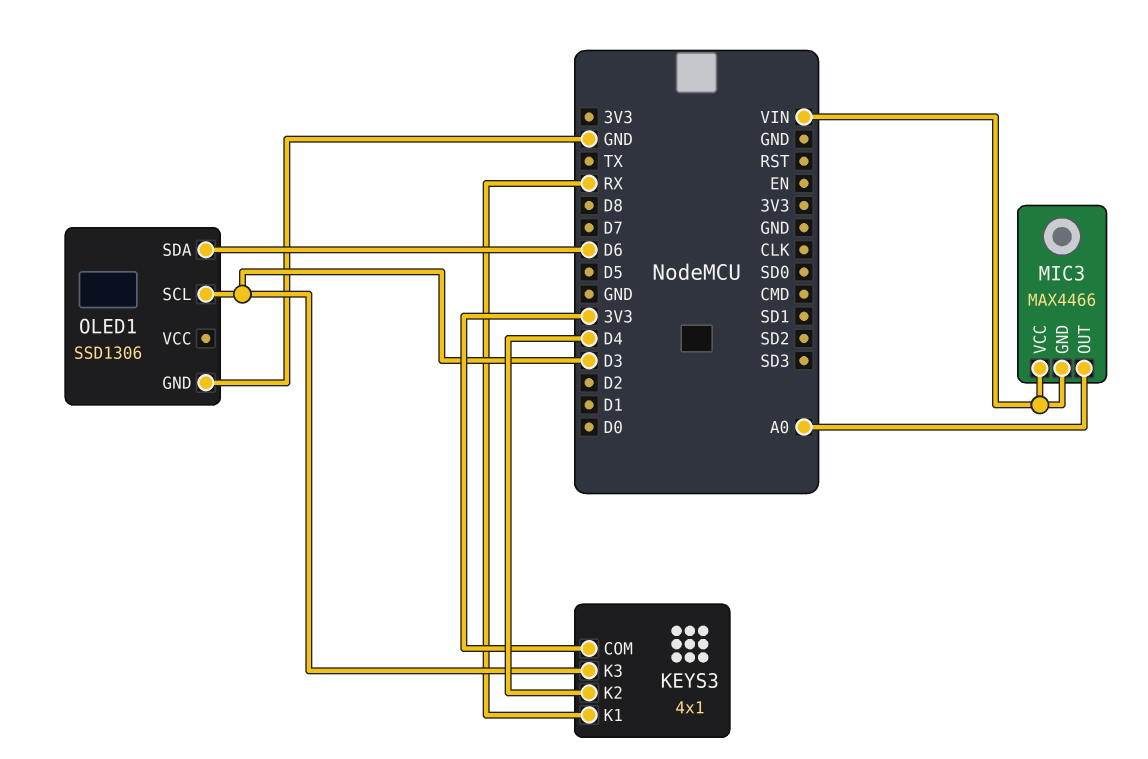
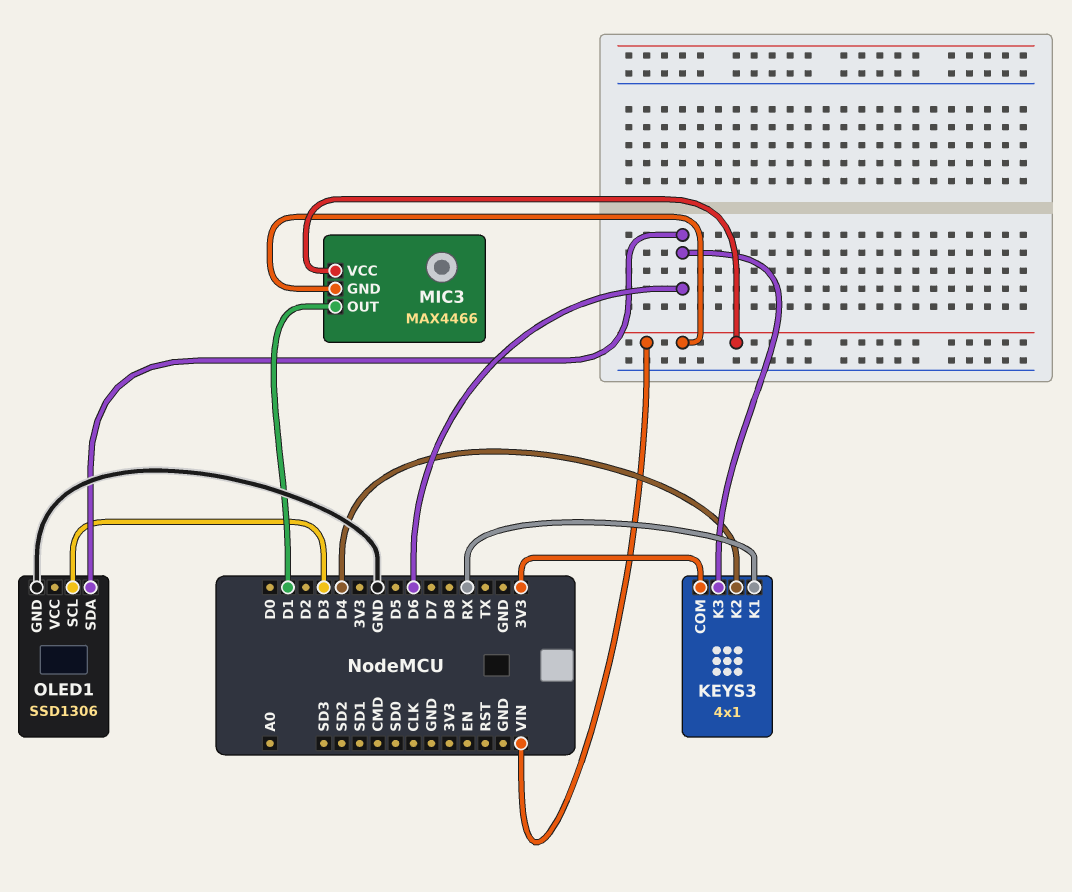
KEYS3 pin K3: D3 -> D6
MIC3 pin OUT: A0 -> D1

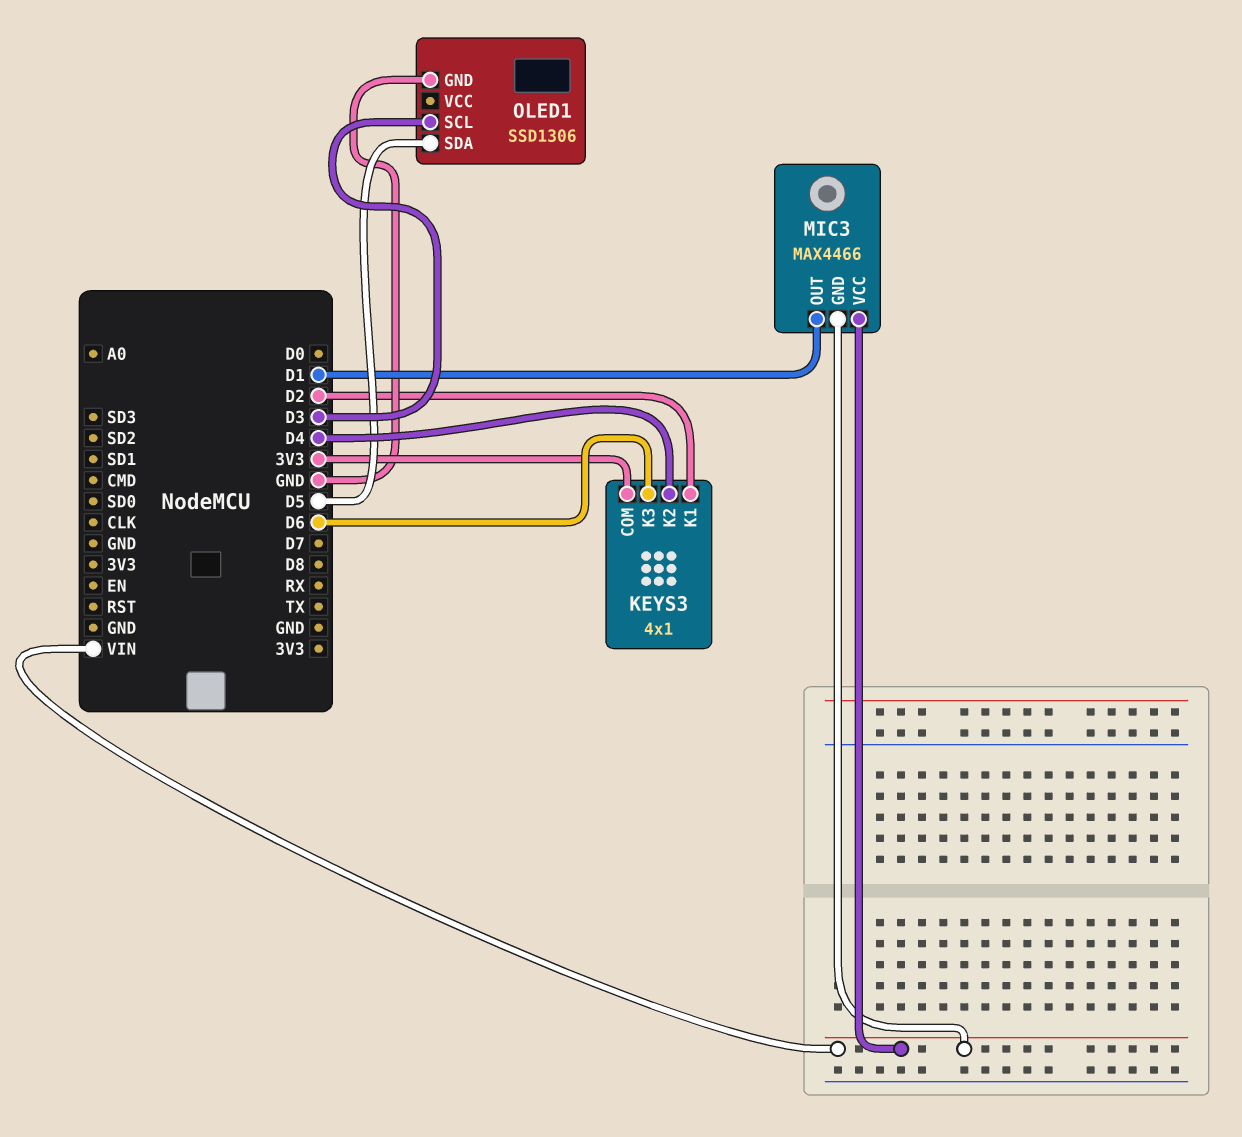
KEYS3 pin K1: RX -> D2
OLED1 pin SDA: D6 -> D5

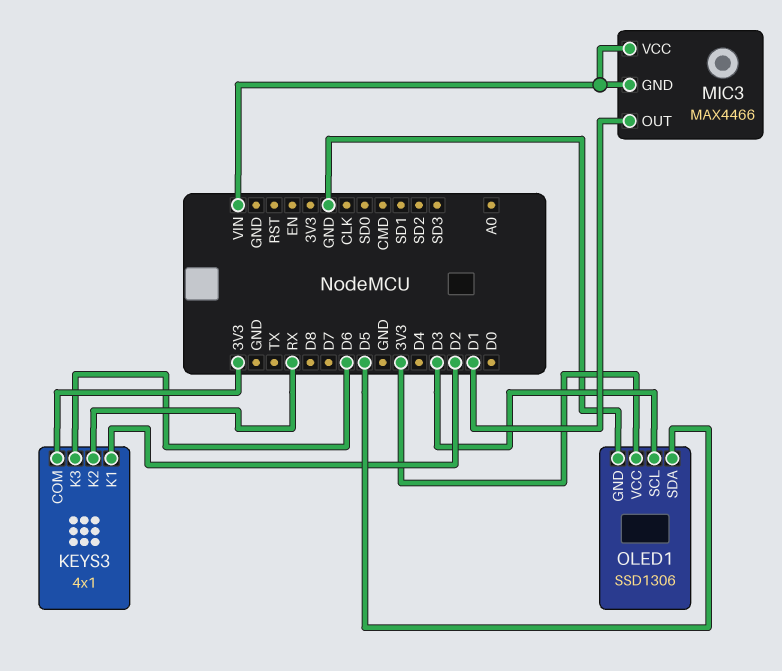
KEYS3 pin K2: D4 -> RX
OLED1 pin VCC: none -> 3V3

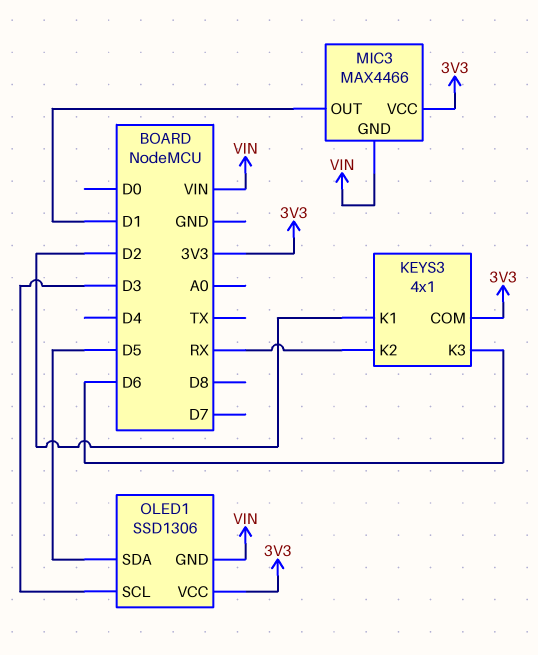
MIC3 pin VCC: VIN -> 3V3
OLED1 pin GND: GND -> VIN

